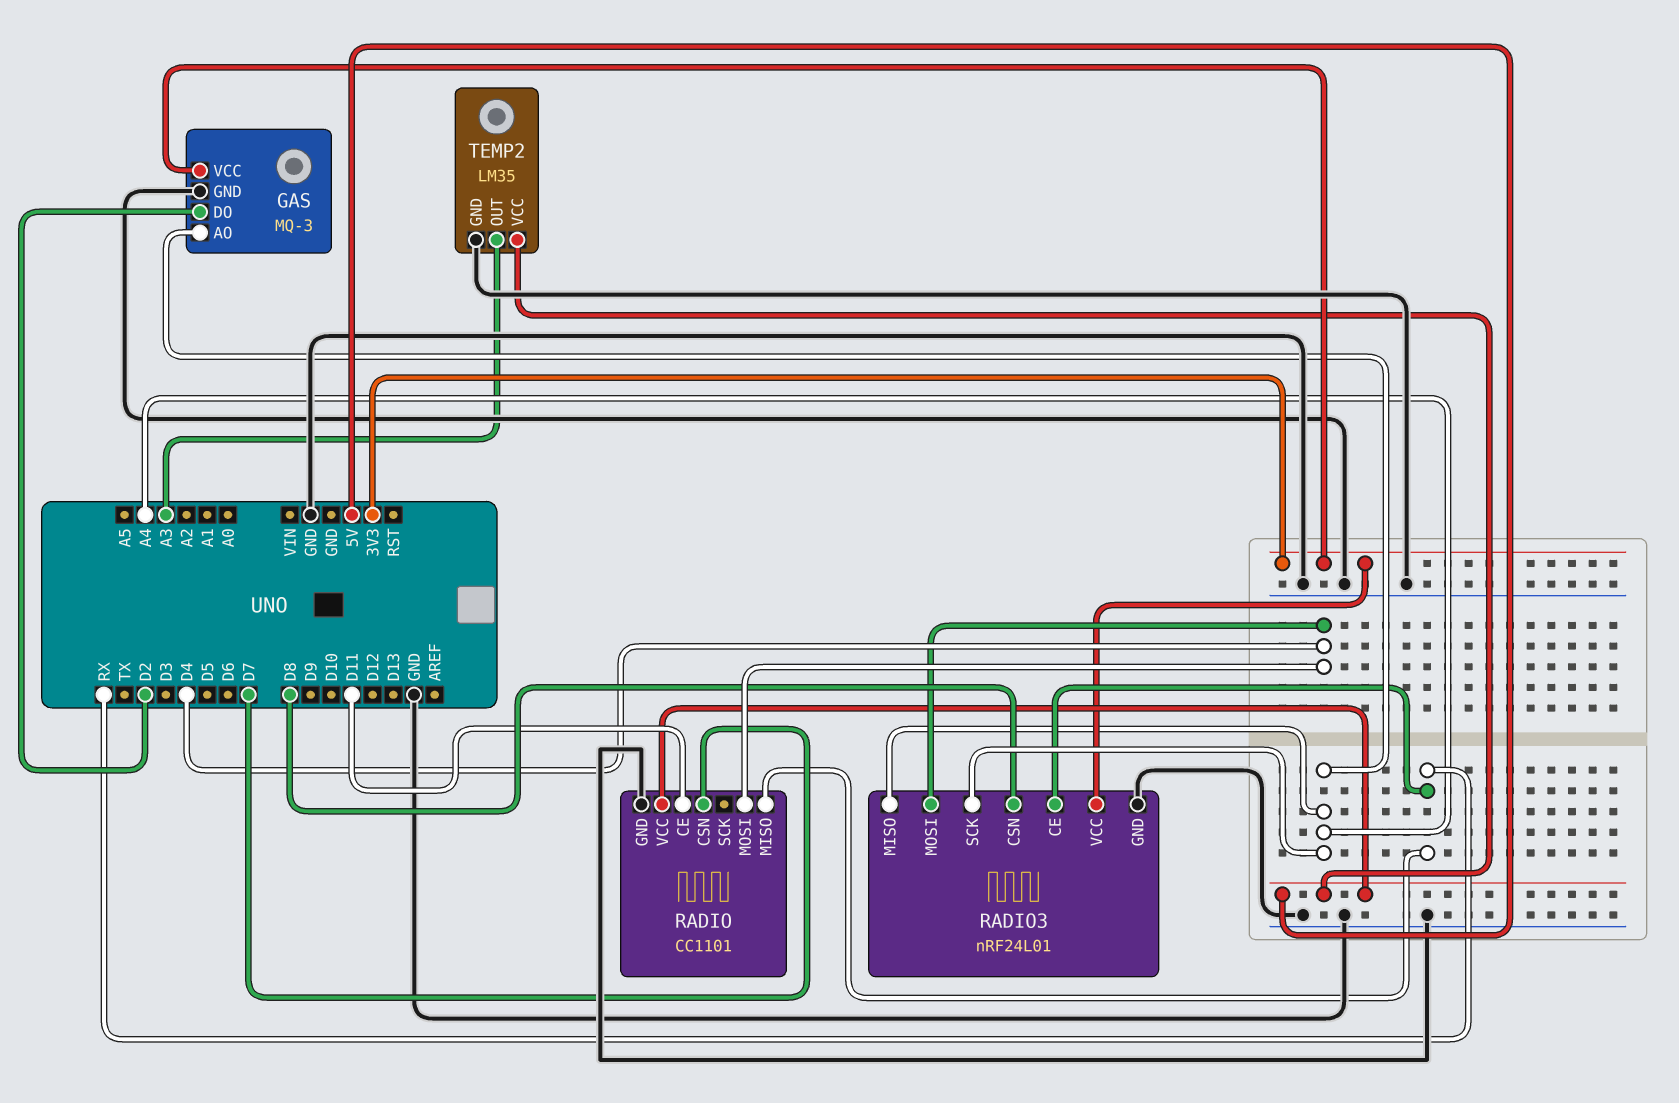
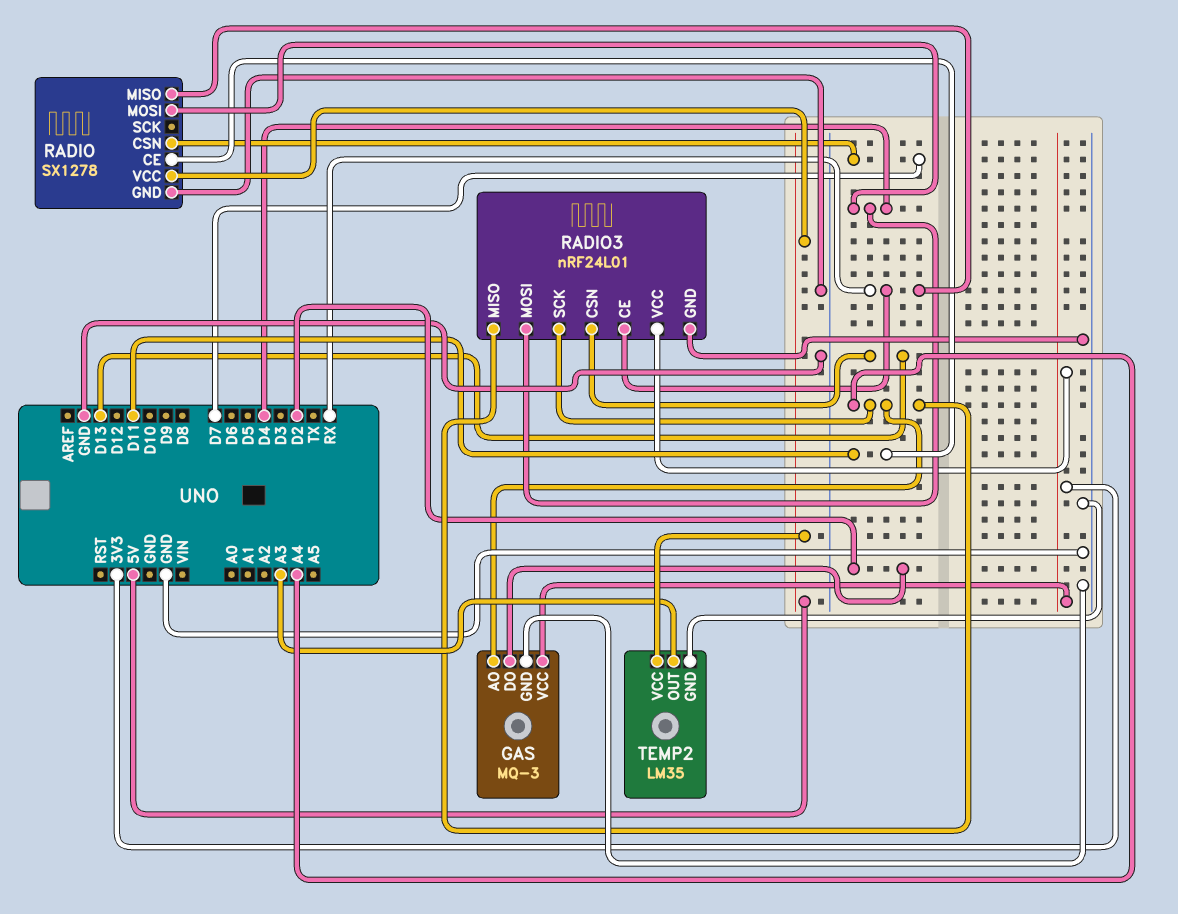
RADIO: CC1101 -> SX1278
RADIO3 pin CSN: D8 -> D13

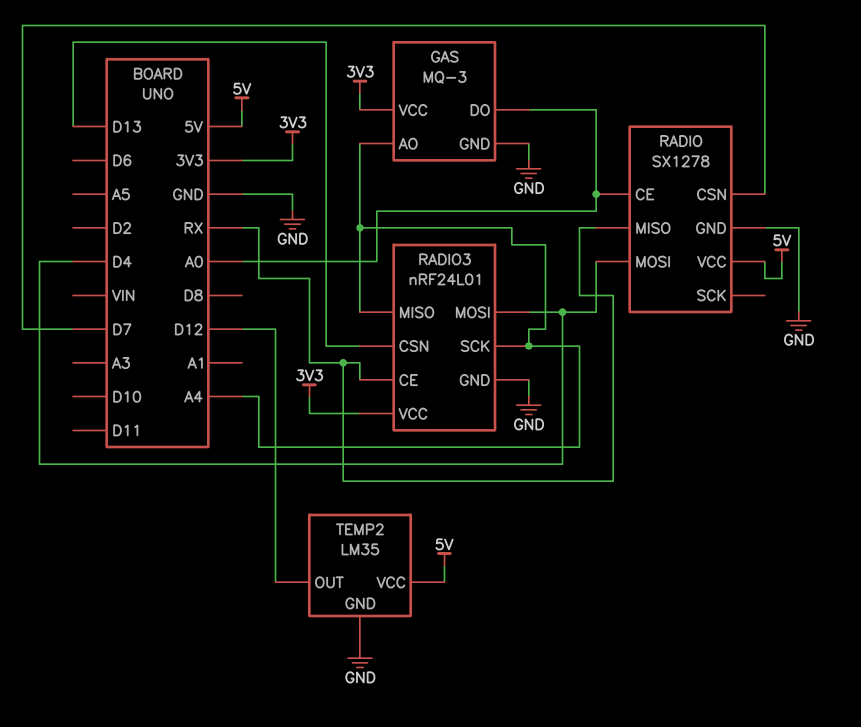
GAS pin DO: D2 -> A0
RADIO pin CE: D11 -> A0
TEMP2 pin OUT: A3 -> D12

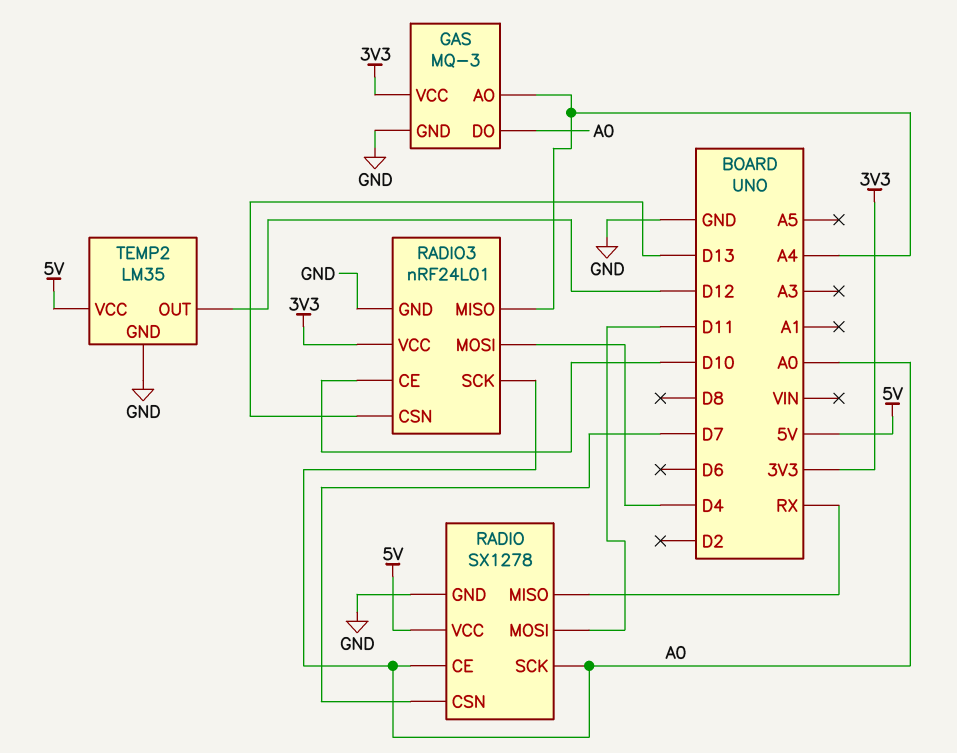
RADIO pin MOSI: D4 -> D11
RADIO pin SCK: none -> A0
RADIO3 pin CE: RX -> D10
RADIO3 pin SCK: A4 -> A0

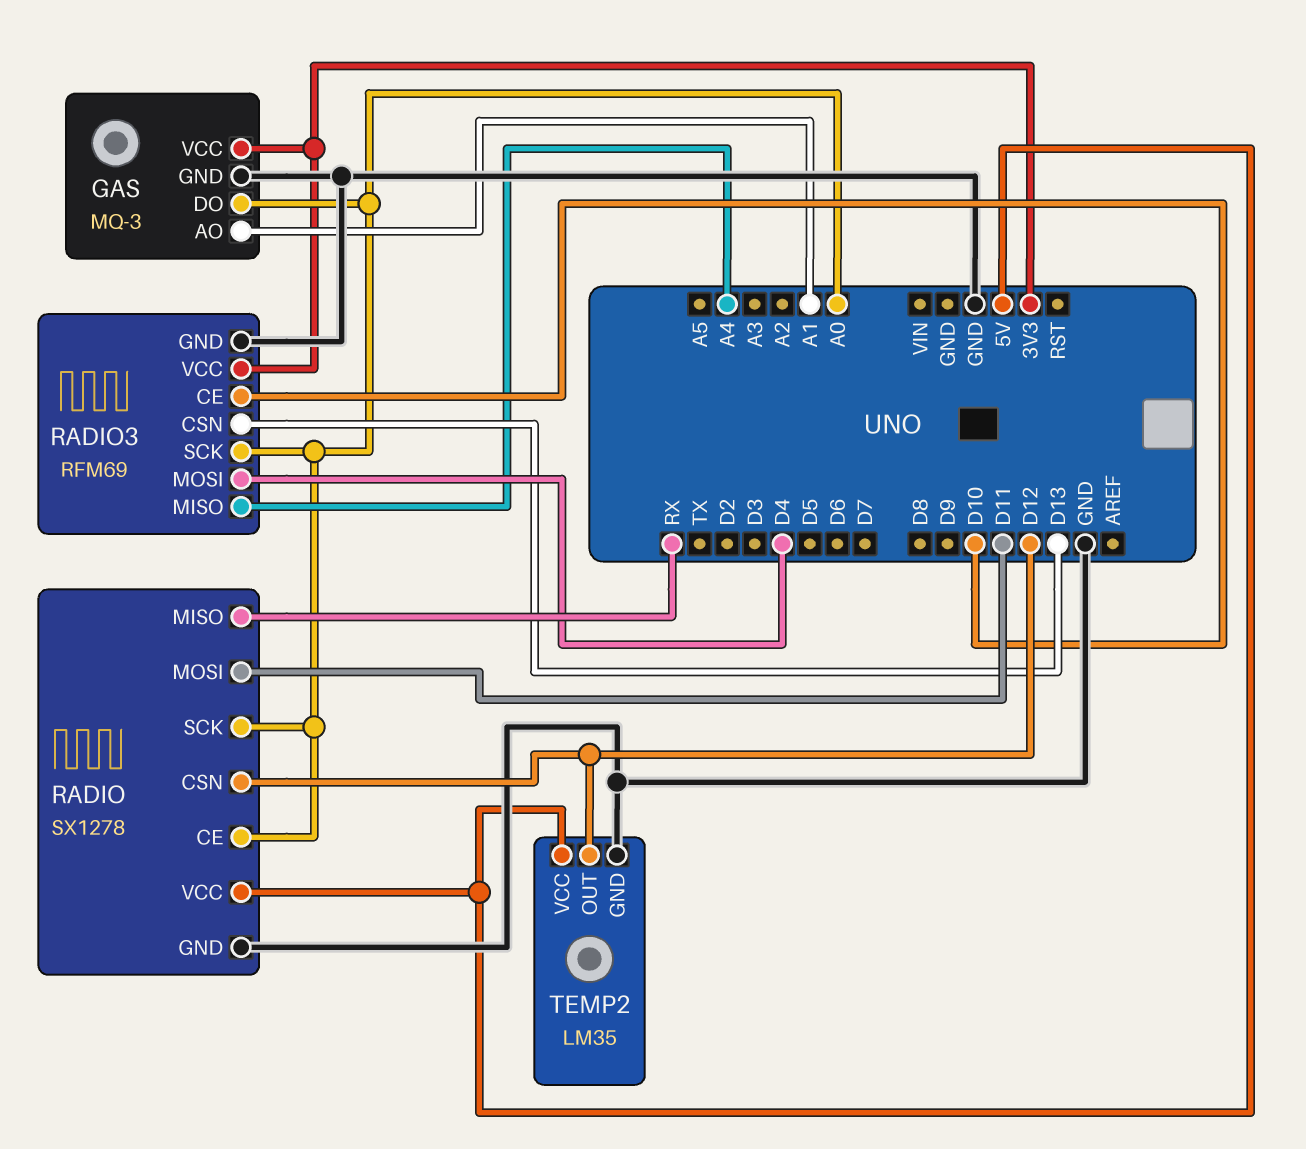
GAS pin AO: A4 -> A1
RADIO pin CSN: D7 -> D12
RADIO3: nRF24L01 -> RFM69

